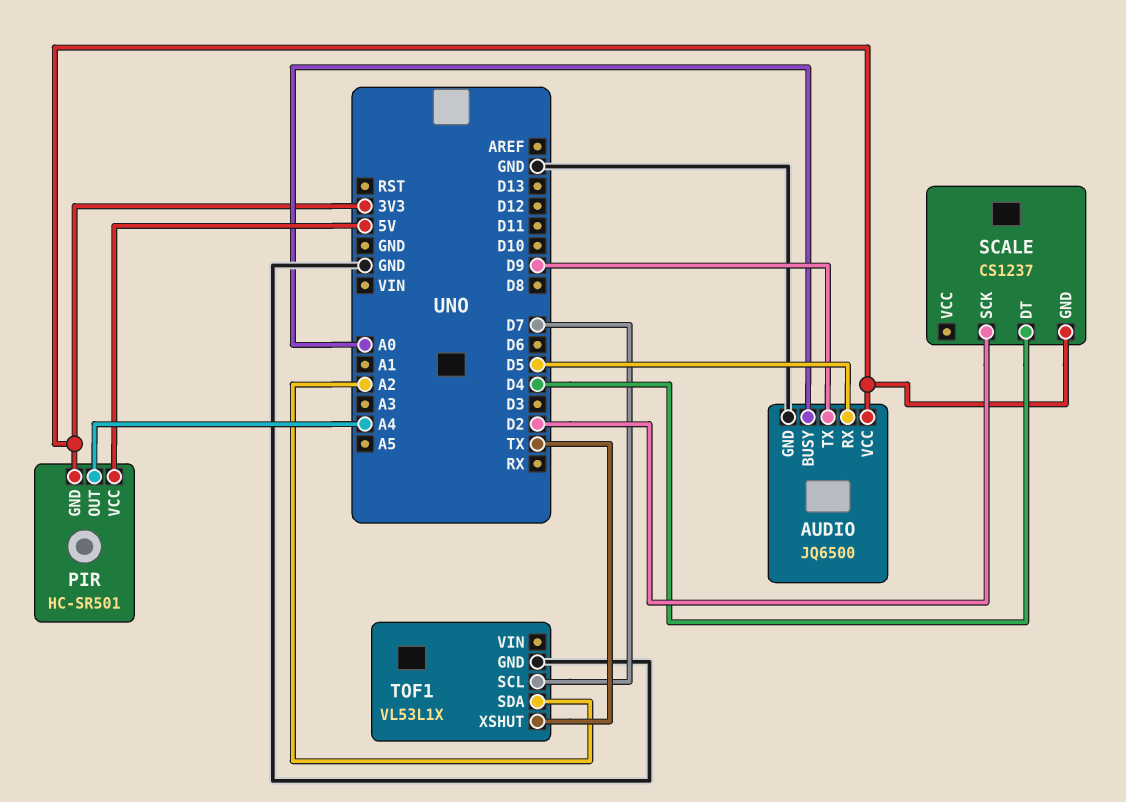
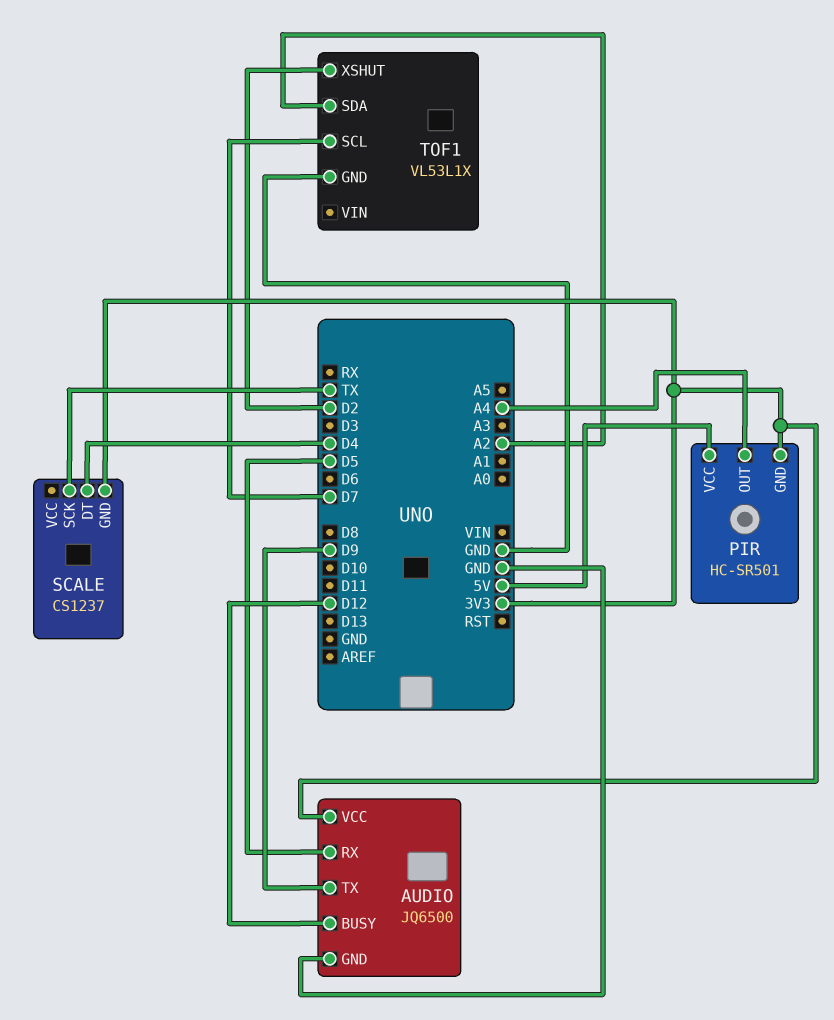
AUDIO pin BUSY: A0 -> D12
SCALE pin SCK: D2 -> TX
TOF1 pin XSHUT: TX -> D2

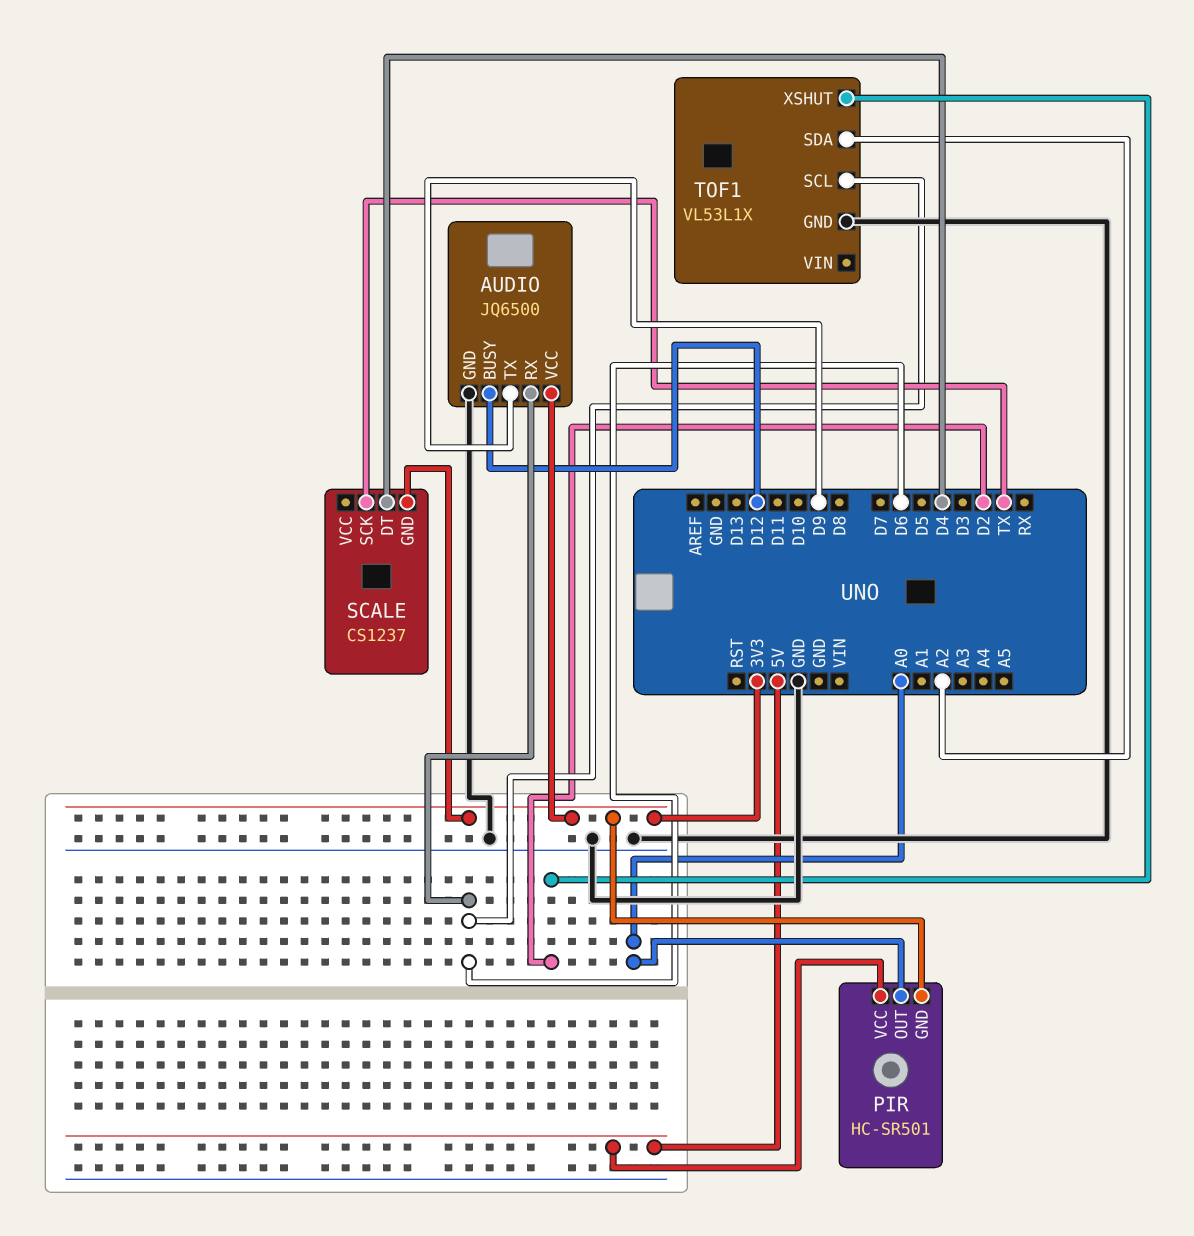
AUDIO pin RX: D5 -> D6
PIR pin OUT: A4 -> A0
TOF1 pin SCL: D7 -> D6

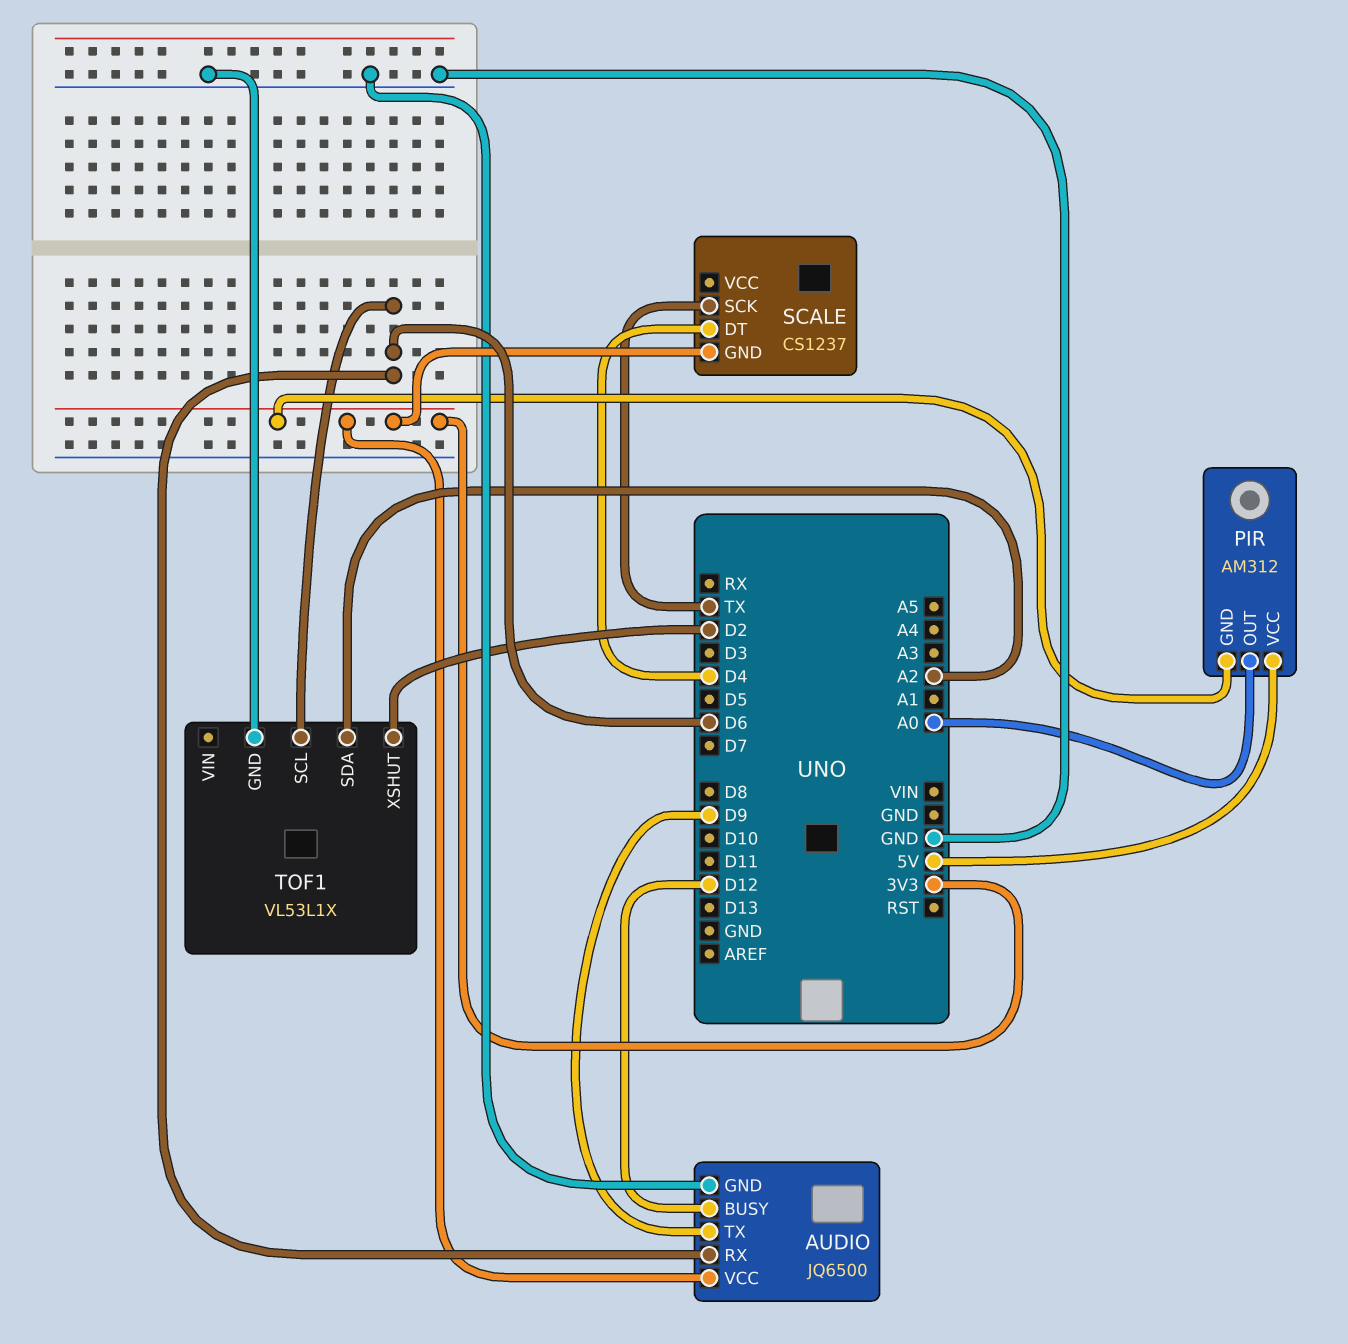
PIR: HC-SR501 -> AM312

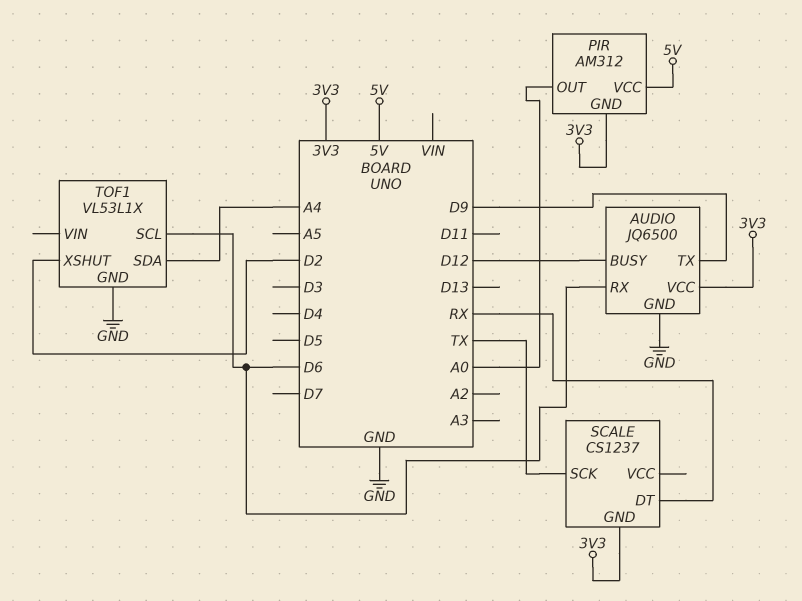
SCALE pin DT: D4 -> RX
TOF1 pin SDA: A2 -> A4

